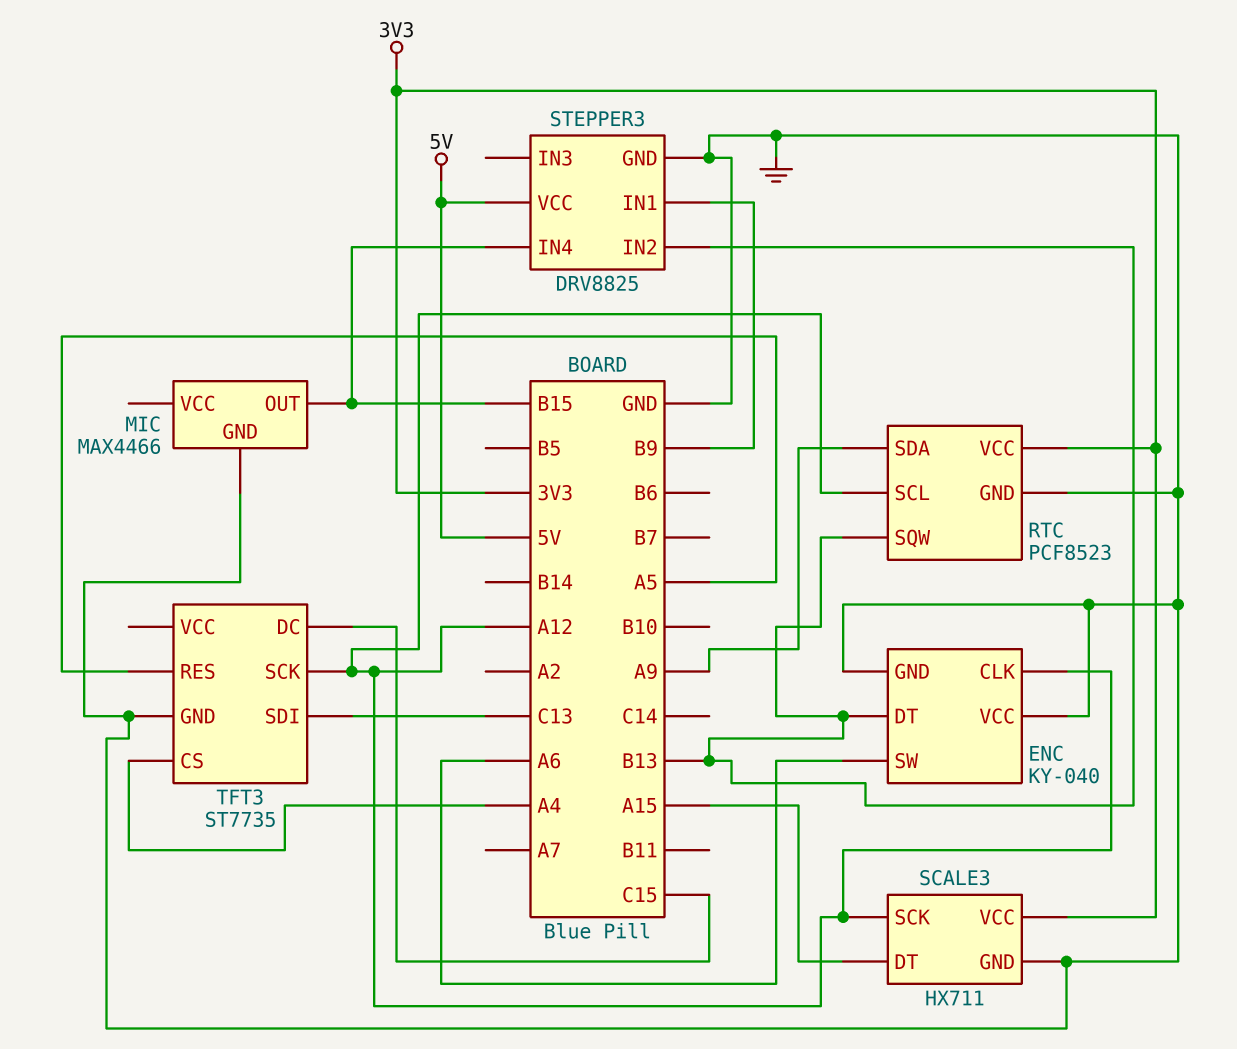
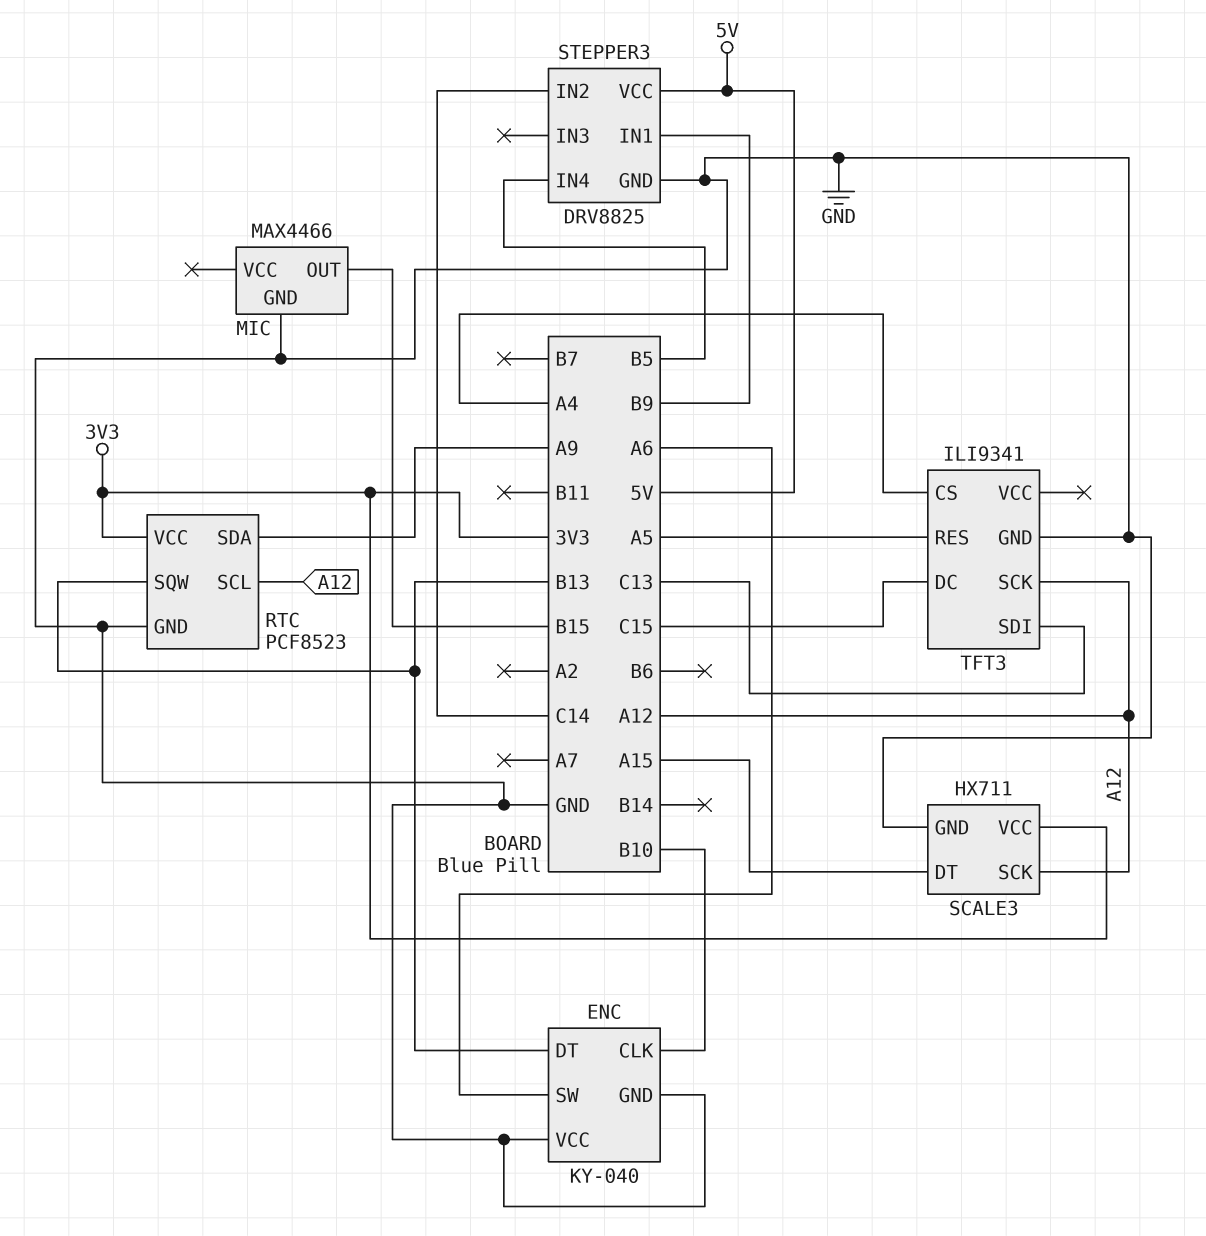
ENC pin CLK: A12 -> B10
STEPPER3 pin IN2: B13 -> C14
STEPPER3 pin IN4: B15 -> B5
TFT3: ST7735 -> ILI9341

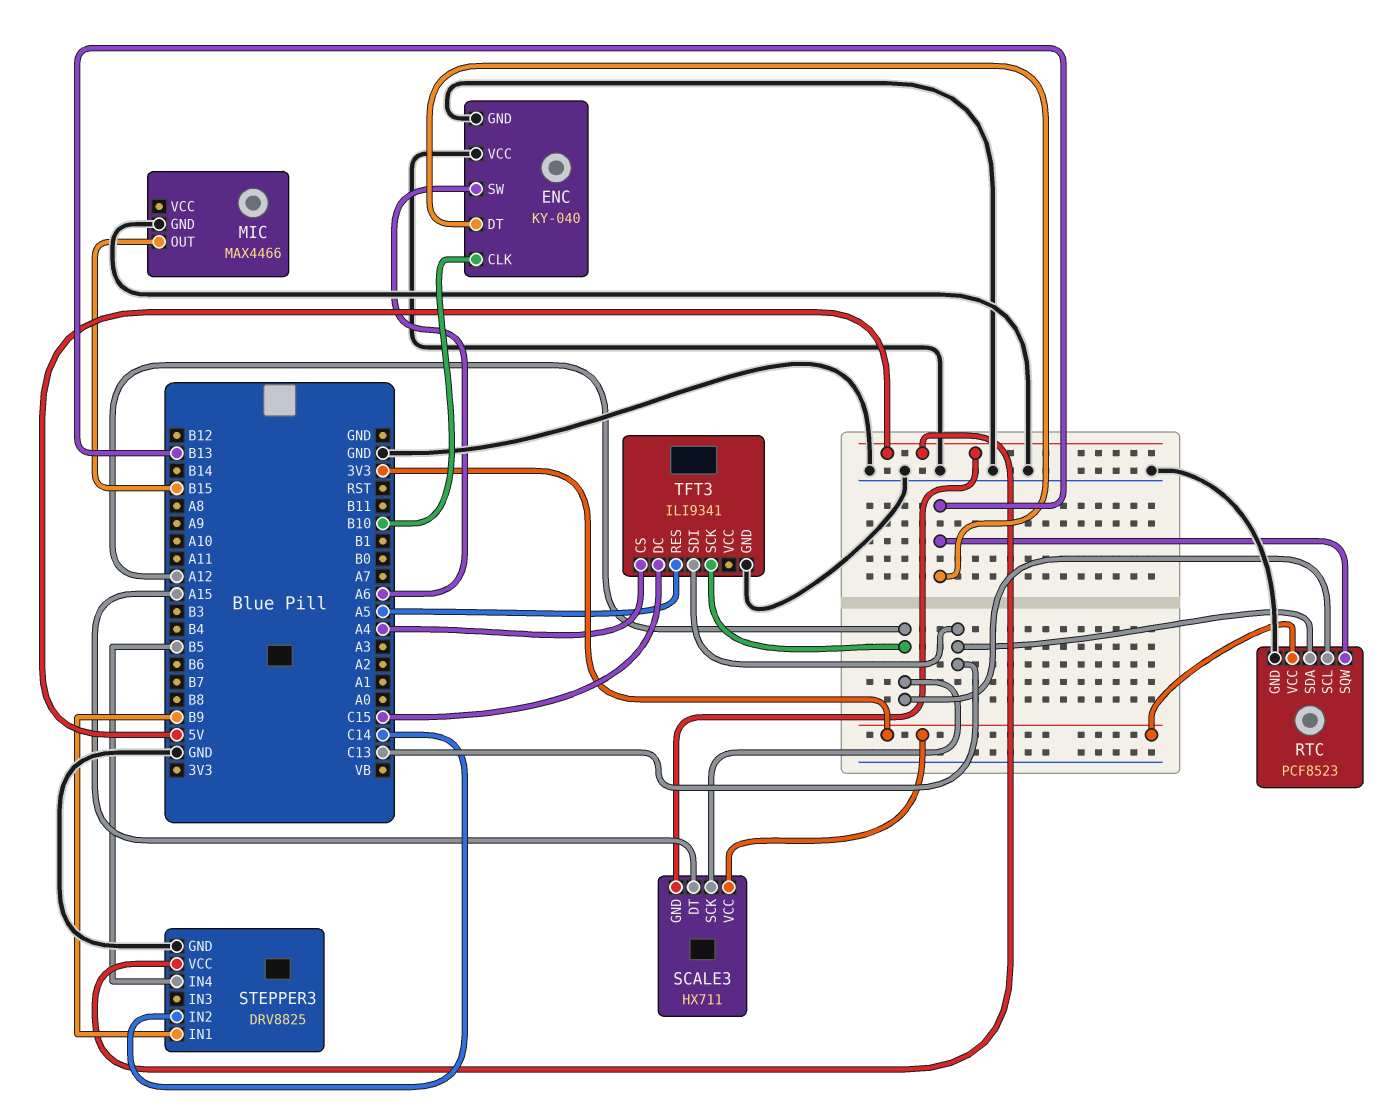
RTC pin SDA: A9 -> C13
SCALE3 pin GND: GND -> 5V

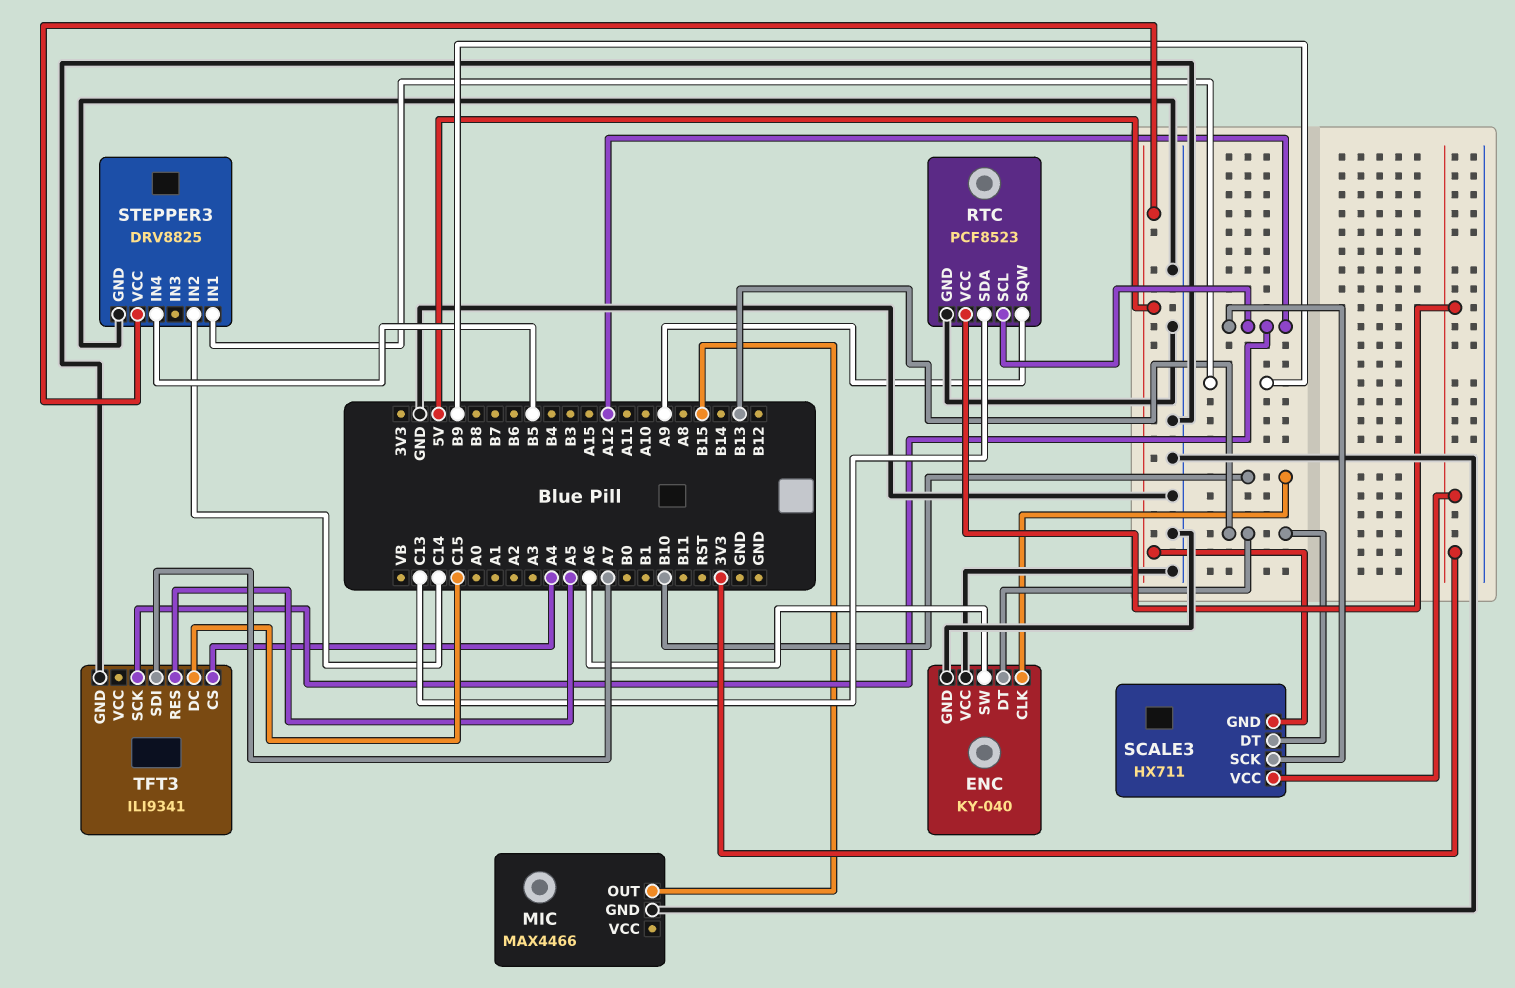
RTC pin SQW: B13 -> A9
SCALE3 pin DT: A15 -> B13
TFT3 pin SDI: C13 -> A7

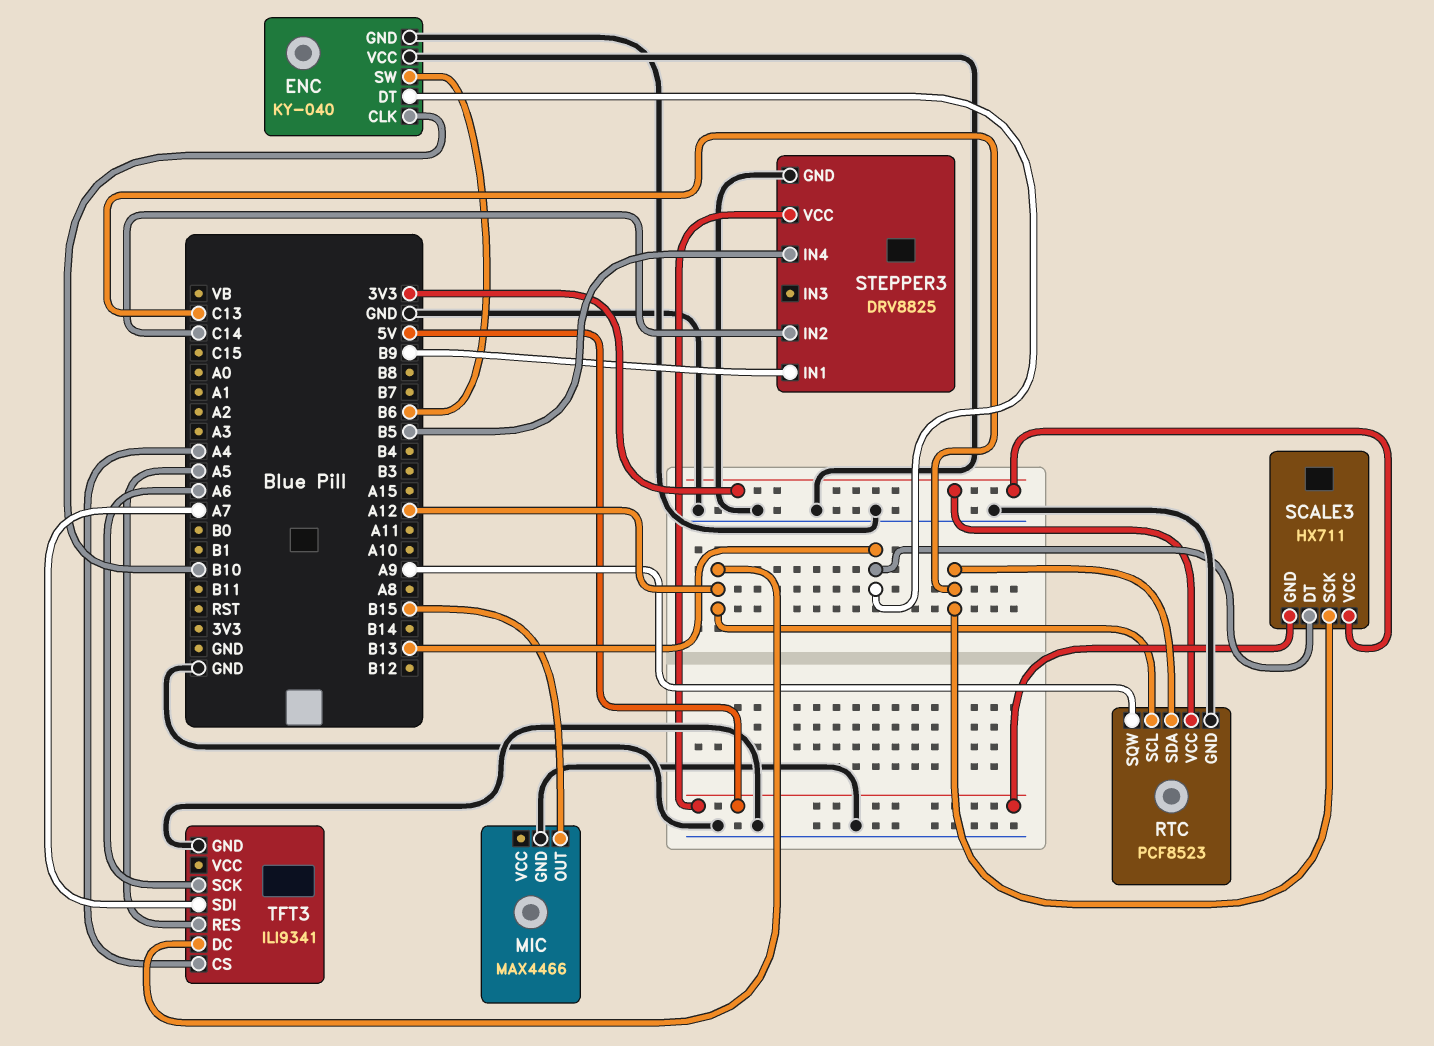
ENC pin SW: A6 -> B6
SCALE3 pin SCK: A12 -> C13
TFT3 pin DC: C15 -> A12
TFT3 pin SCK: A12 -> A6

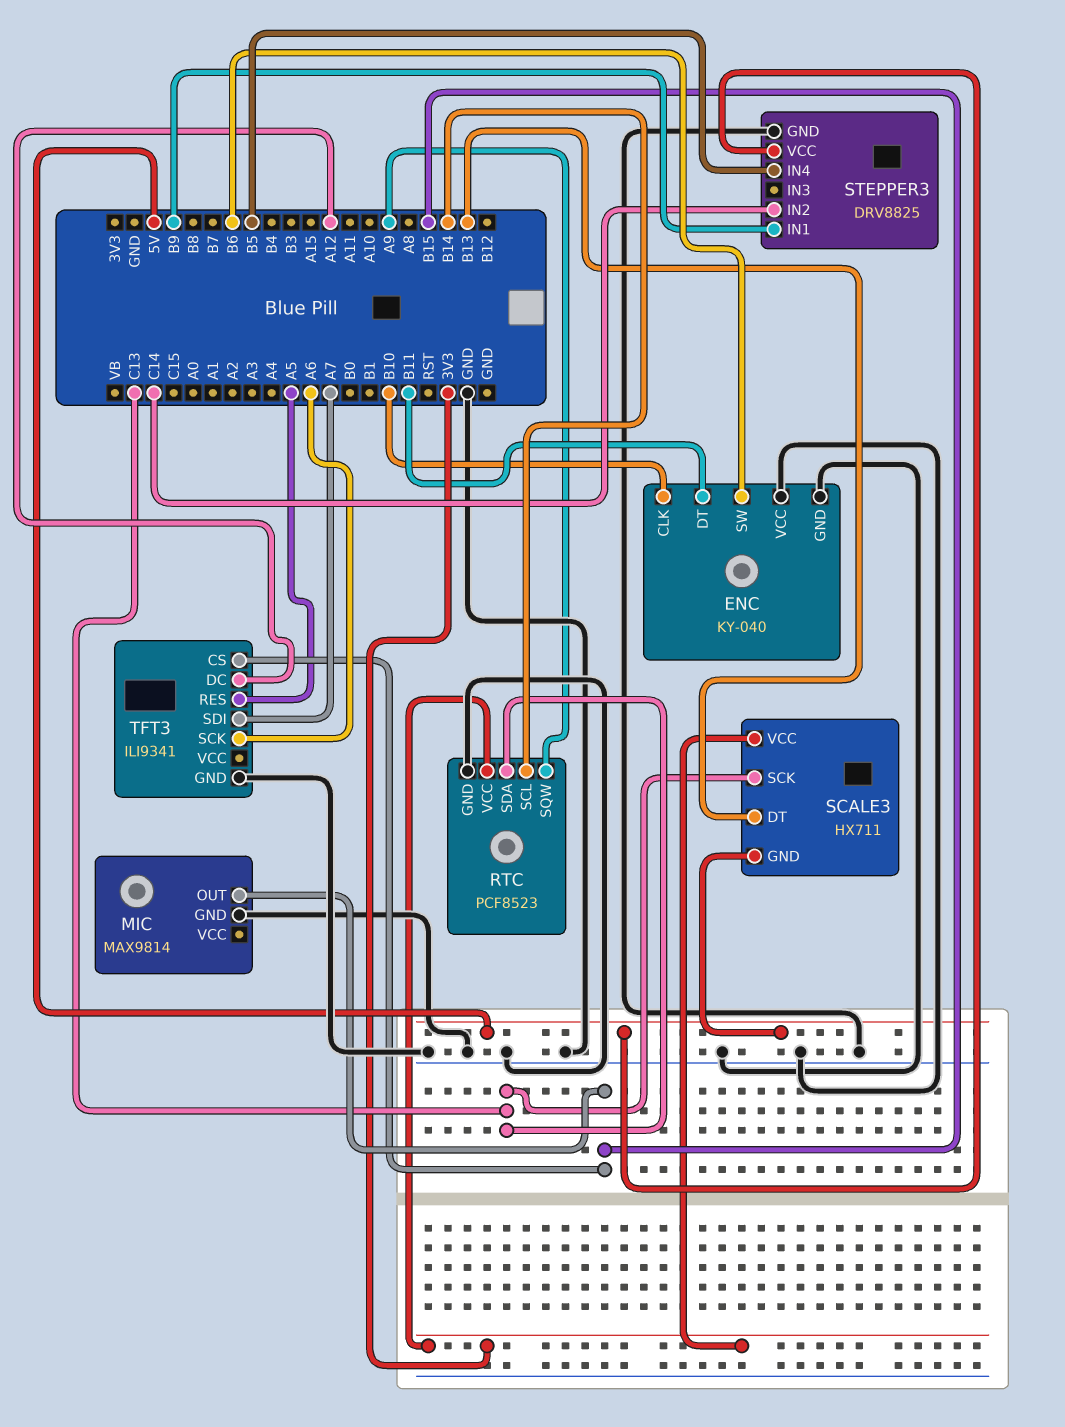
ENC pin DT: B13 -> B11
MIC: MAX4466 -> MAX9814
RTC pin SCL: A12 -> B14
TFT3 pin CS: A4 -> B15

